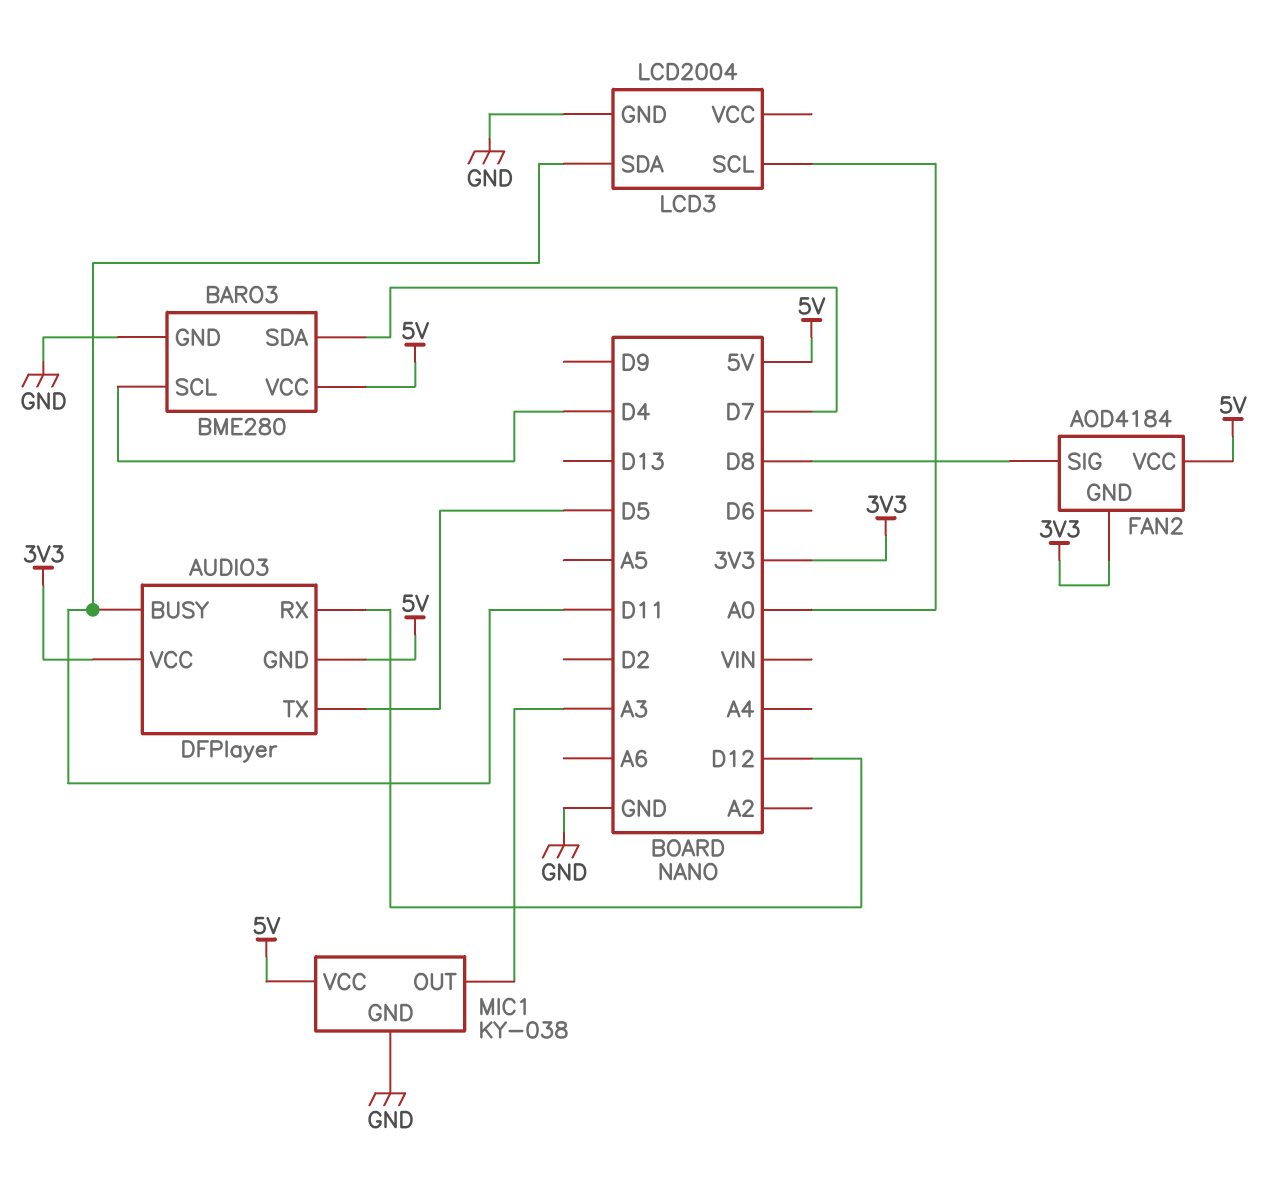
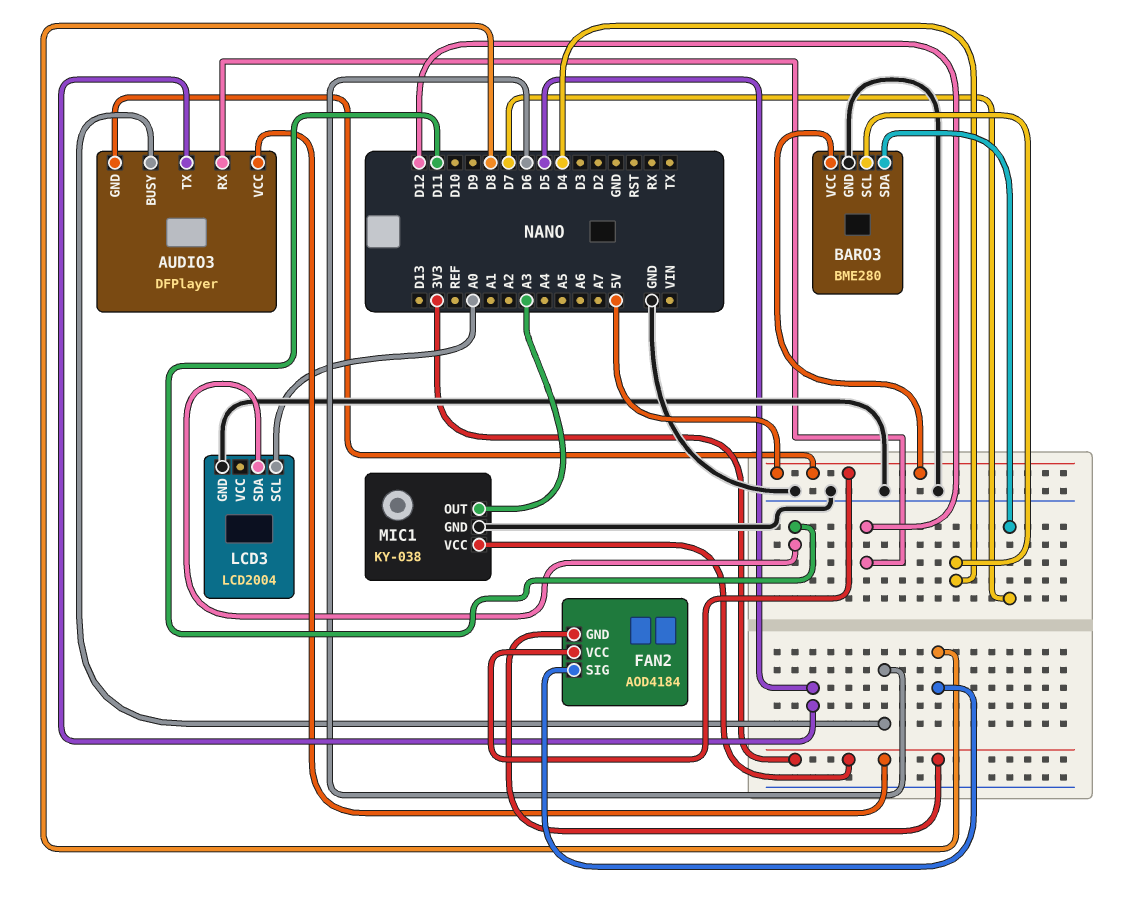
AUDIO3 pin BUSY: D11 -> D6
MIC1 pin VCC: 5V -> 3V3

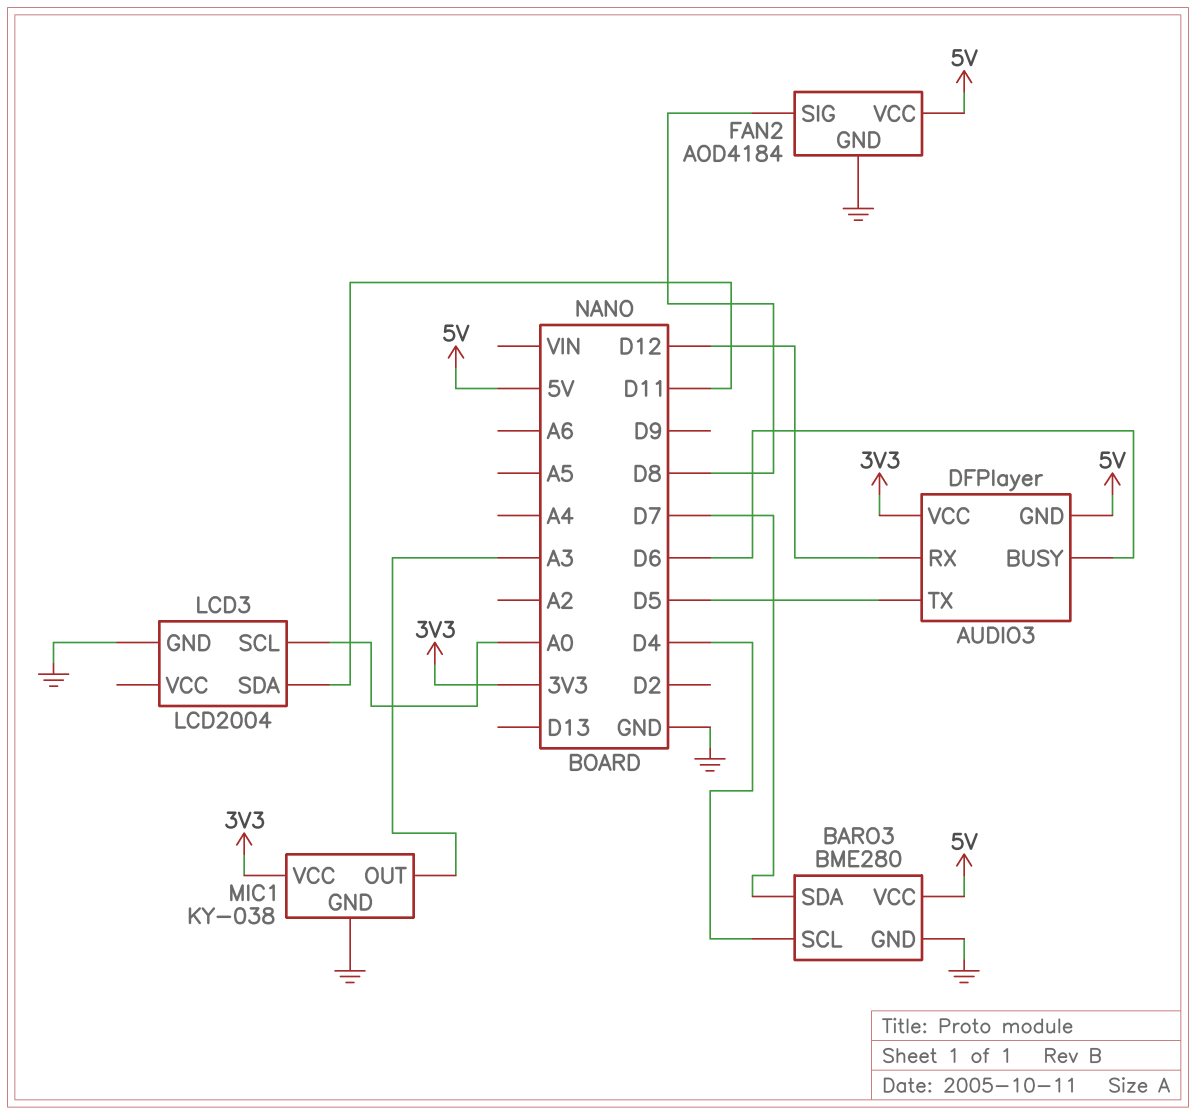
FAN2 pin GND: 3V3 -> GND

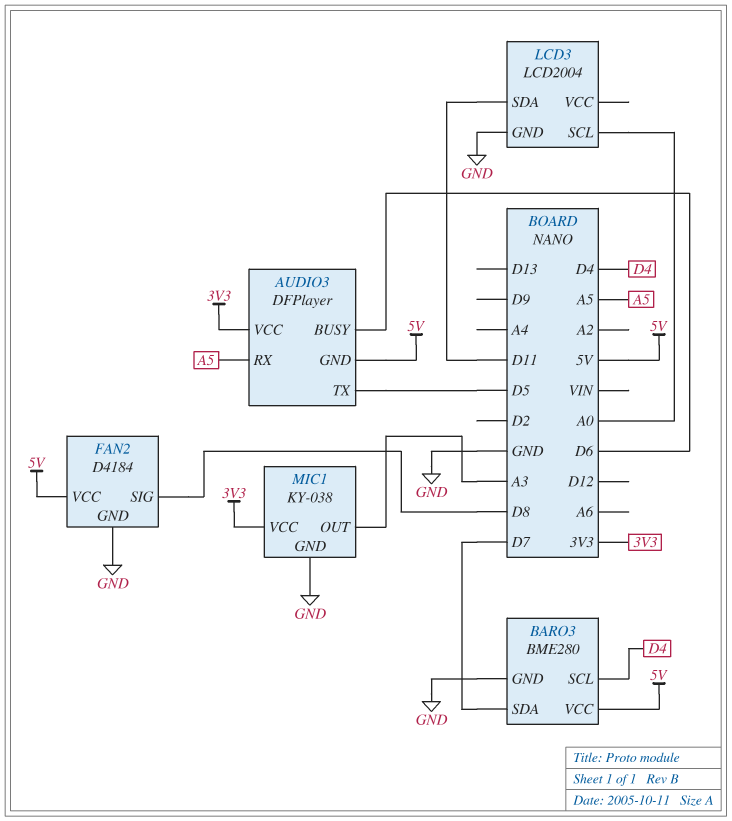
AUDIO3 pin RX: D12 -> A5
FAN2: AOD4184 -> D4184

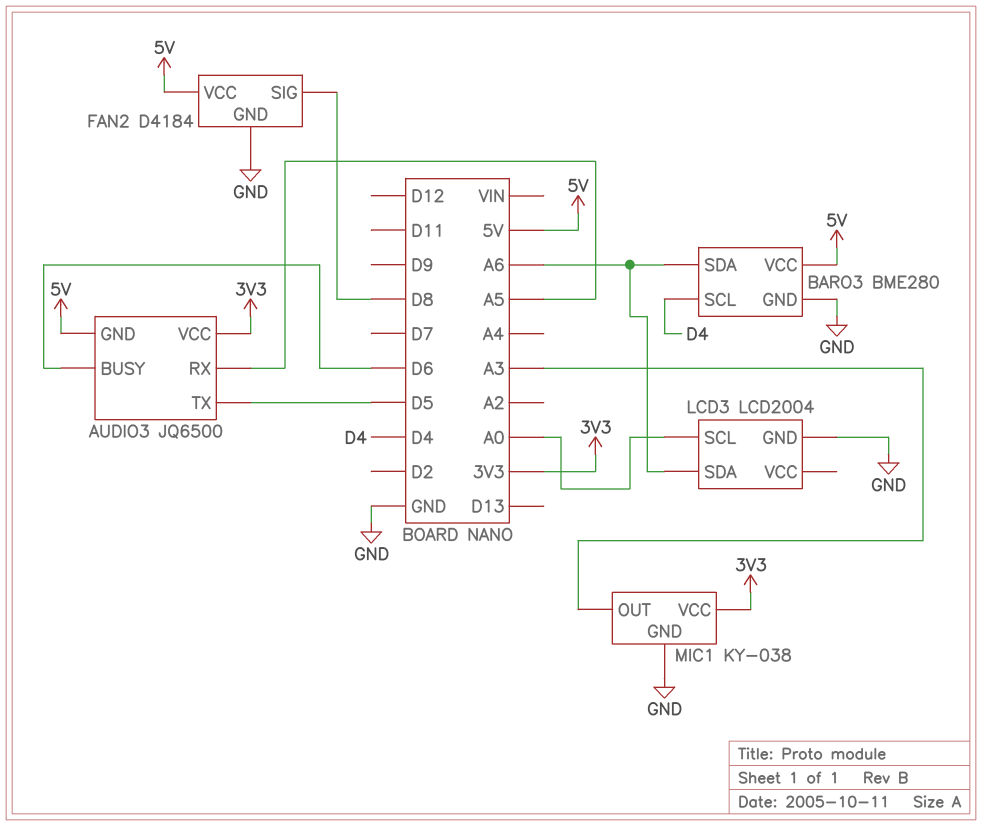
AUDIO3: DFPlayer -> JQ6500
BARO3 pin SDA: D7 -> A6
LCD3 pin SDA: D11 -> A6

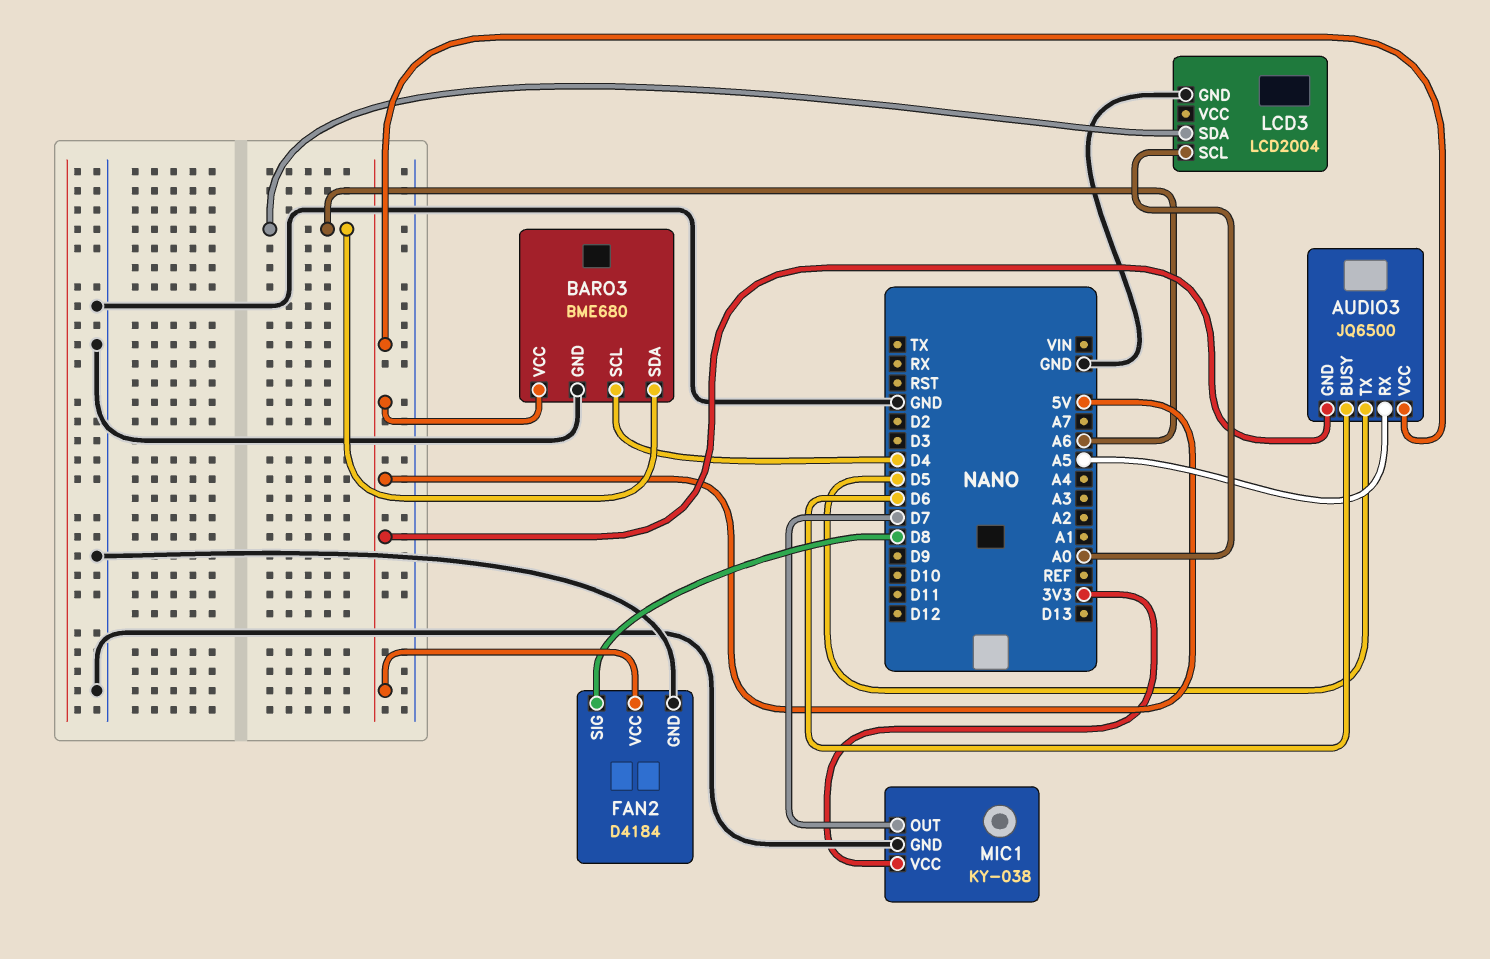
AUDIO3 pin VCC: 3V3 -> 5V
BARO3: BME280 -> BME680
MIC1 pin OUT: A3 -> D7

